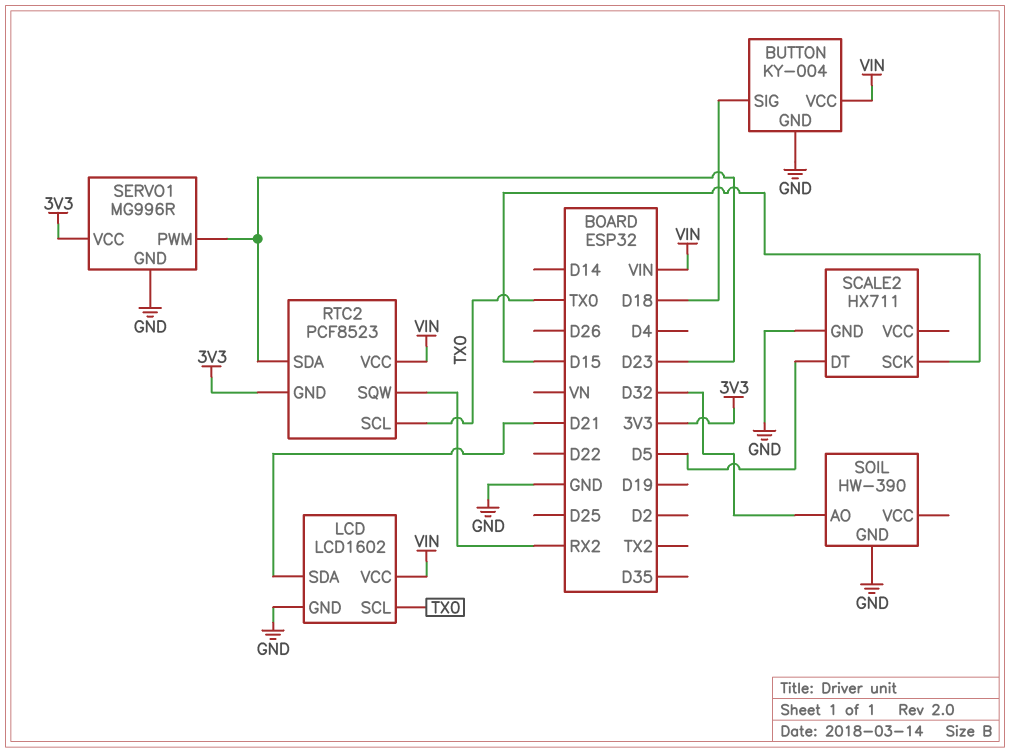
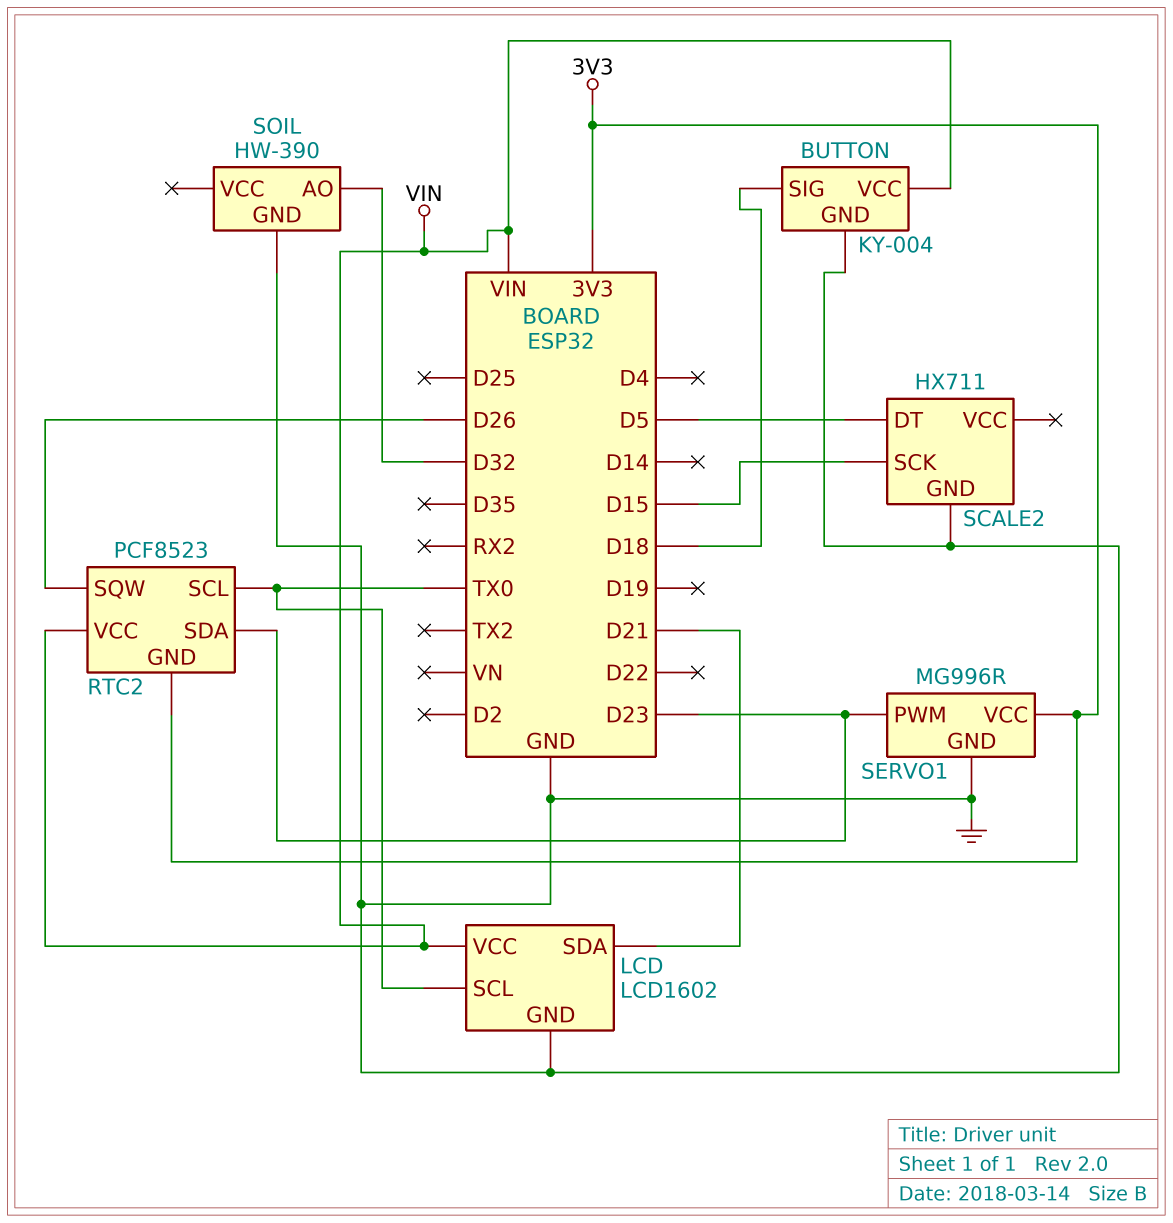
RTC2 pin SQW: RX2 -> D26

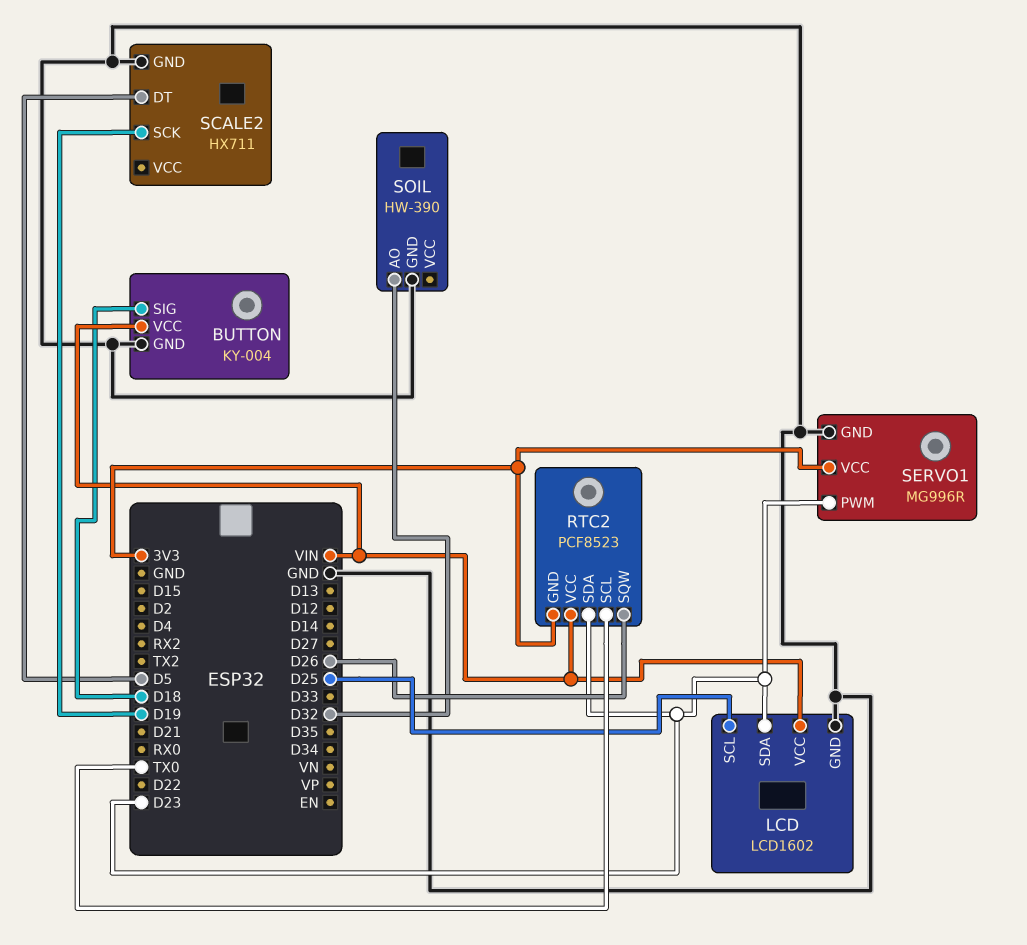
LCD pin SCL: TX0 -> D25
LCD pin SDA: D21 -> D23
SCALE2 pin SCK: D15 -> D19

